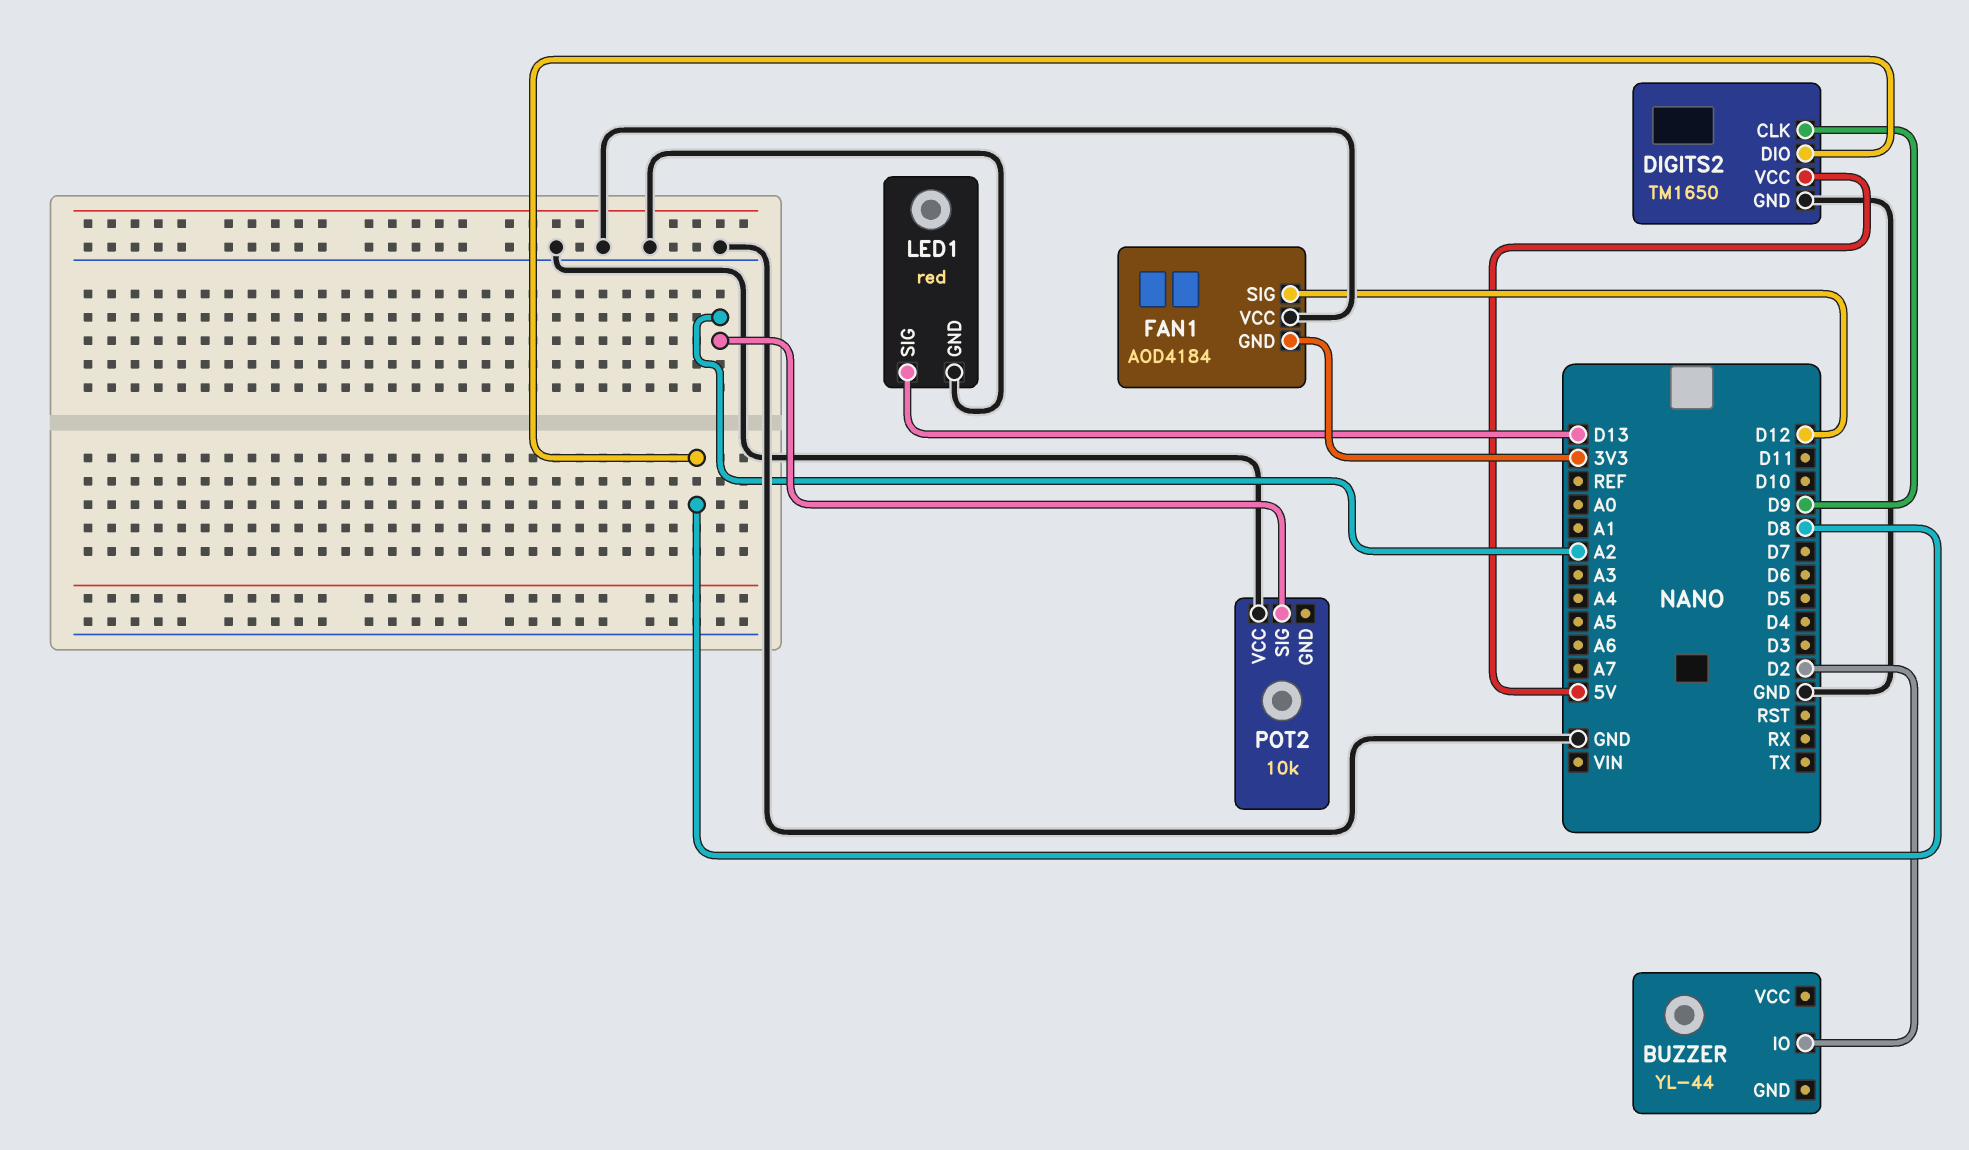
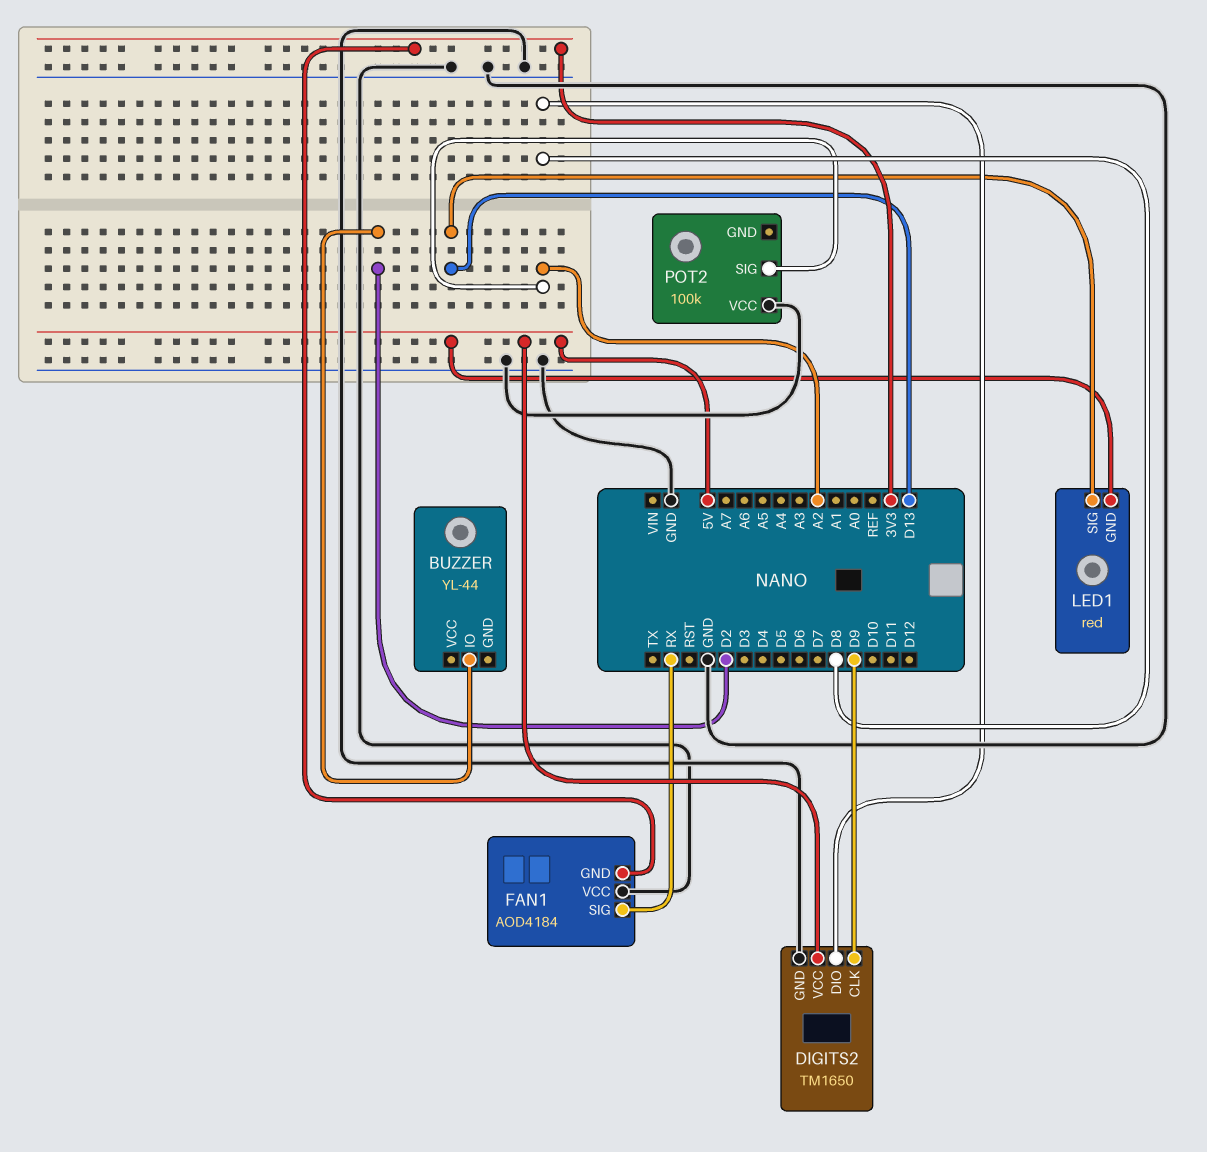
FAN1 pin SIG: D12 -> RX
LED1 pin GND: GND -> 5V
POT2: 10k -> 100k

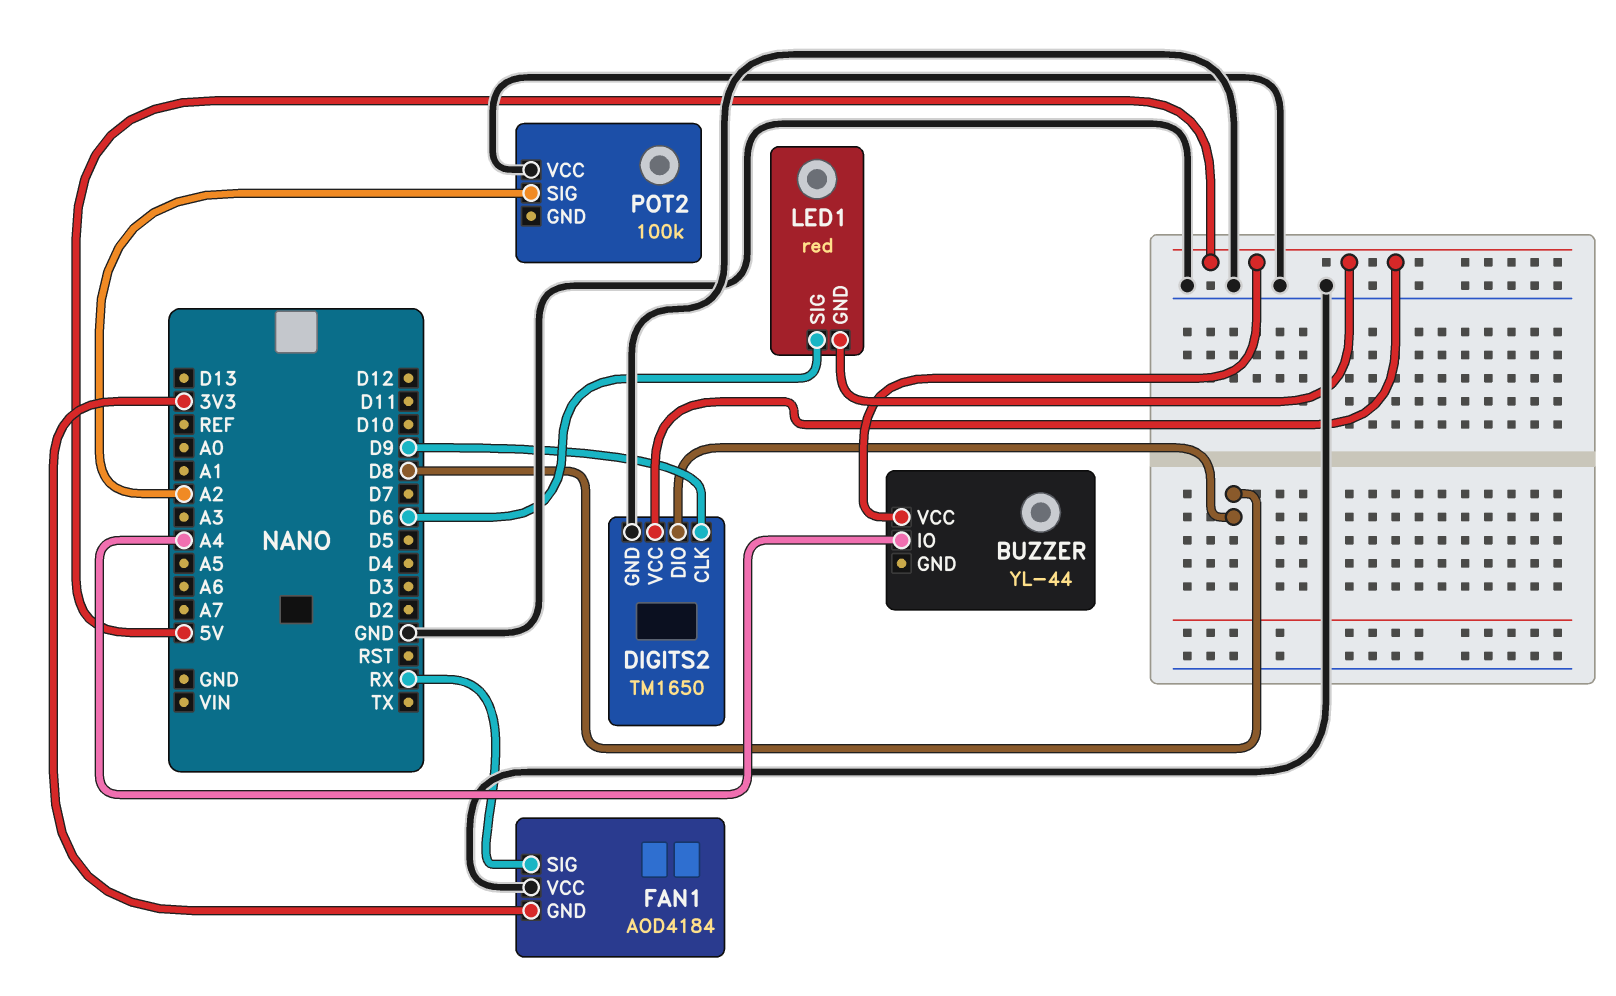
BUZZER pin IO: D2 -> A4
BUZZER pin VCC: none -> 5V
LED1 pin SIG: D13 -> D6

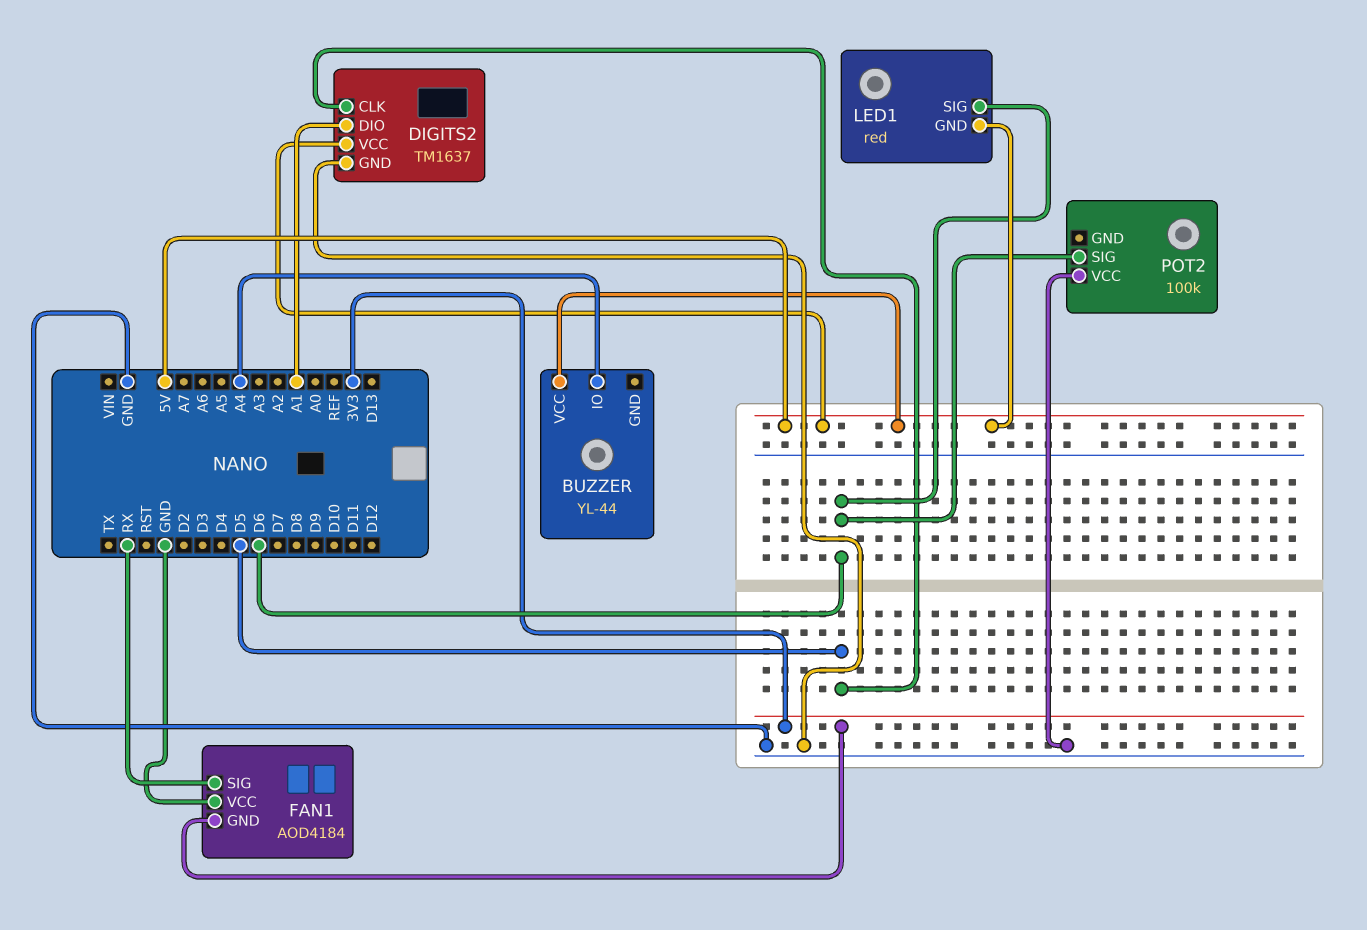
DIGITS2: TM1650 -> TM1637
DIGITS2 pin CLK: D9 -> D5
DIGITS2 pin DIO: D8 -> A1
POT2 pin SIG: A2 -> D6

